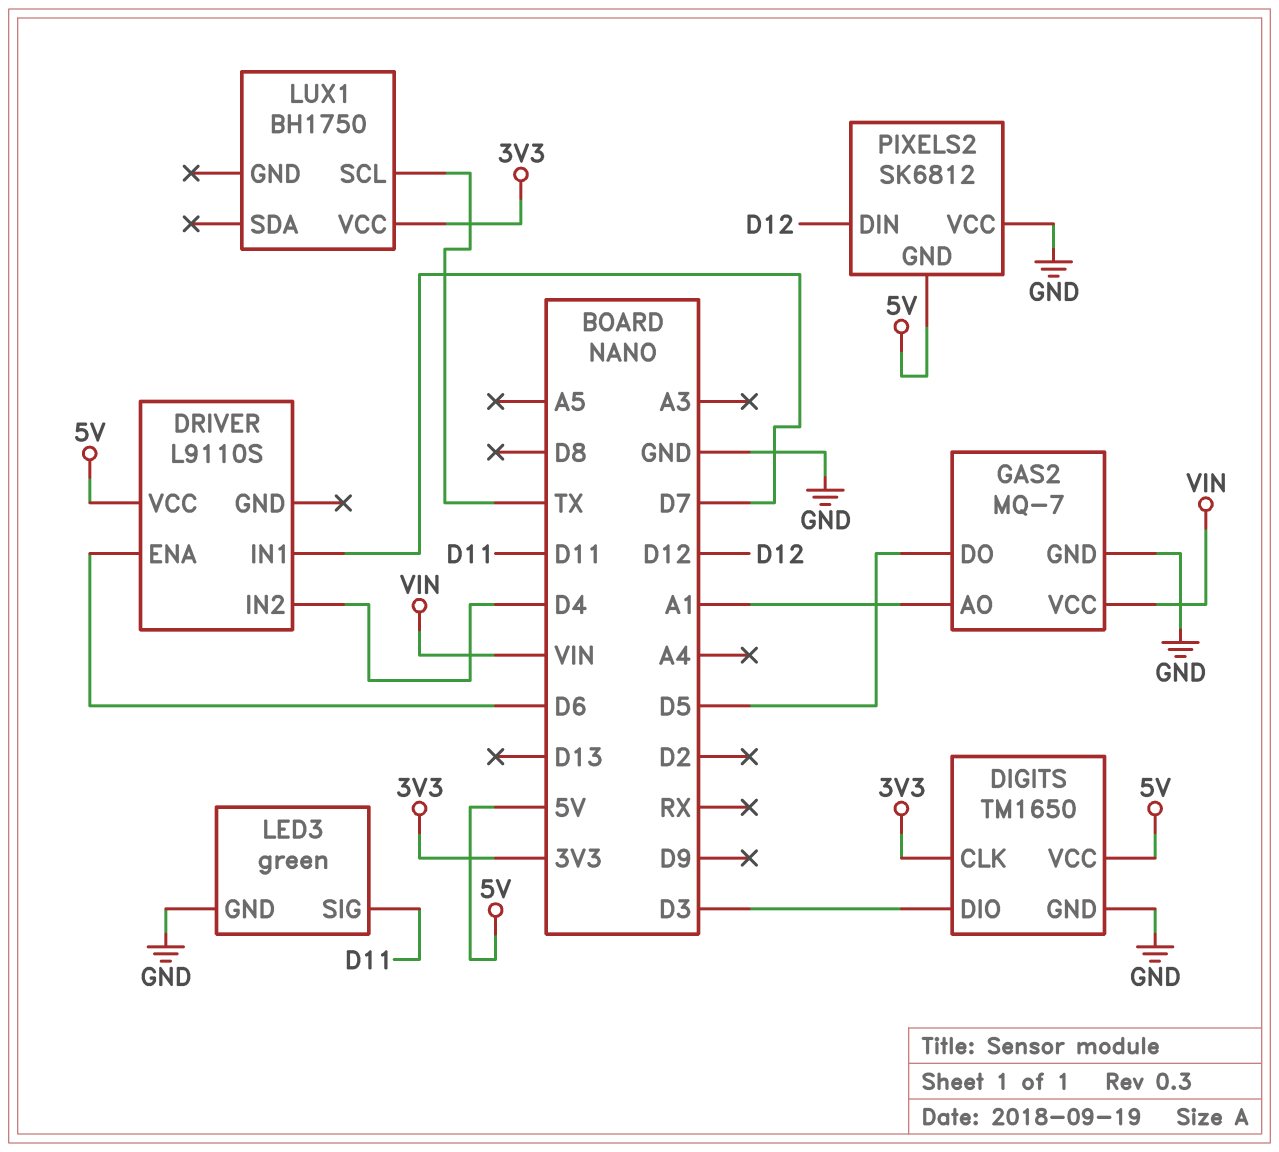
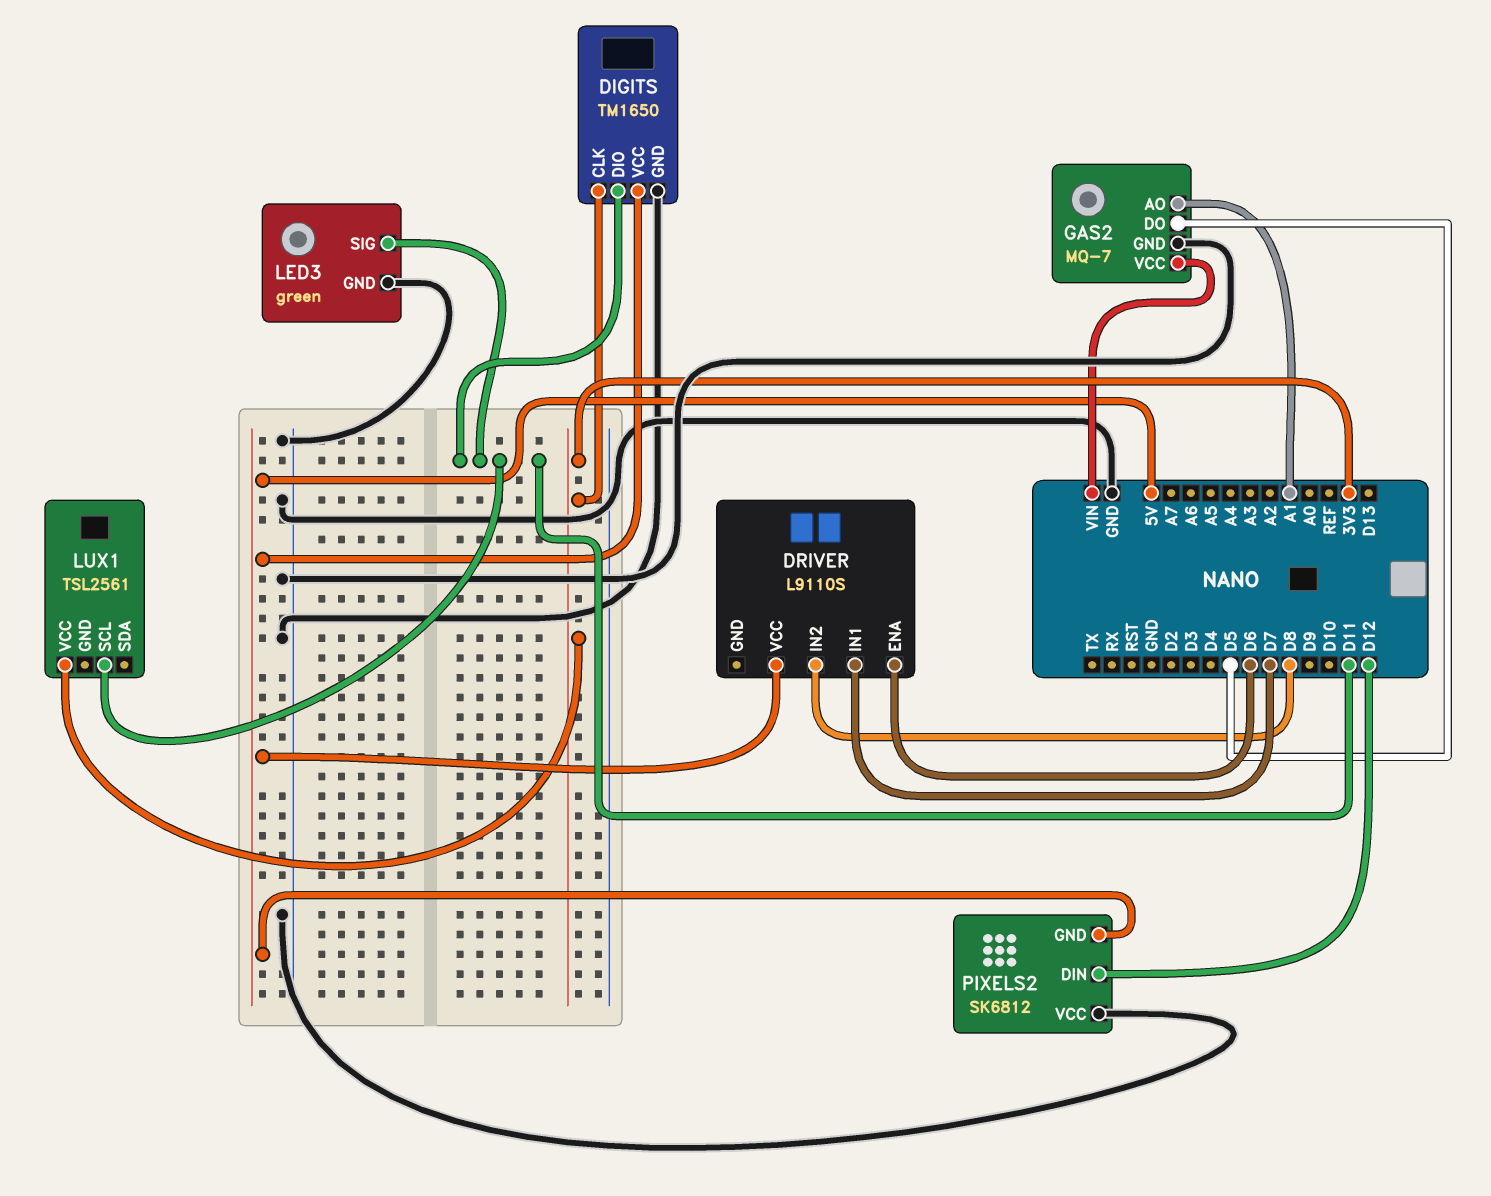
DIGITS pin DIO: D3 -> D11
DRIVER pin IN2: D4 -> D8
LUX1: BH1750 -> TSL2561
LUX1 pin SCL: TX -> D11

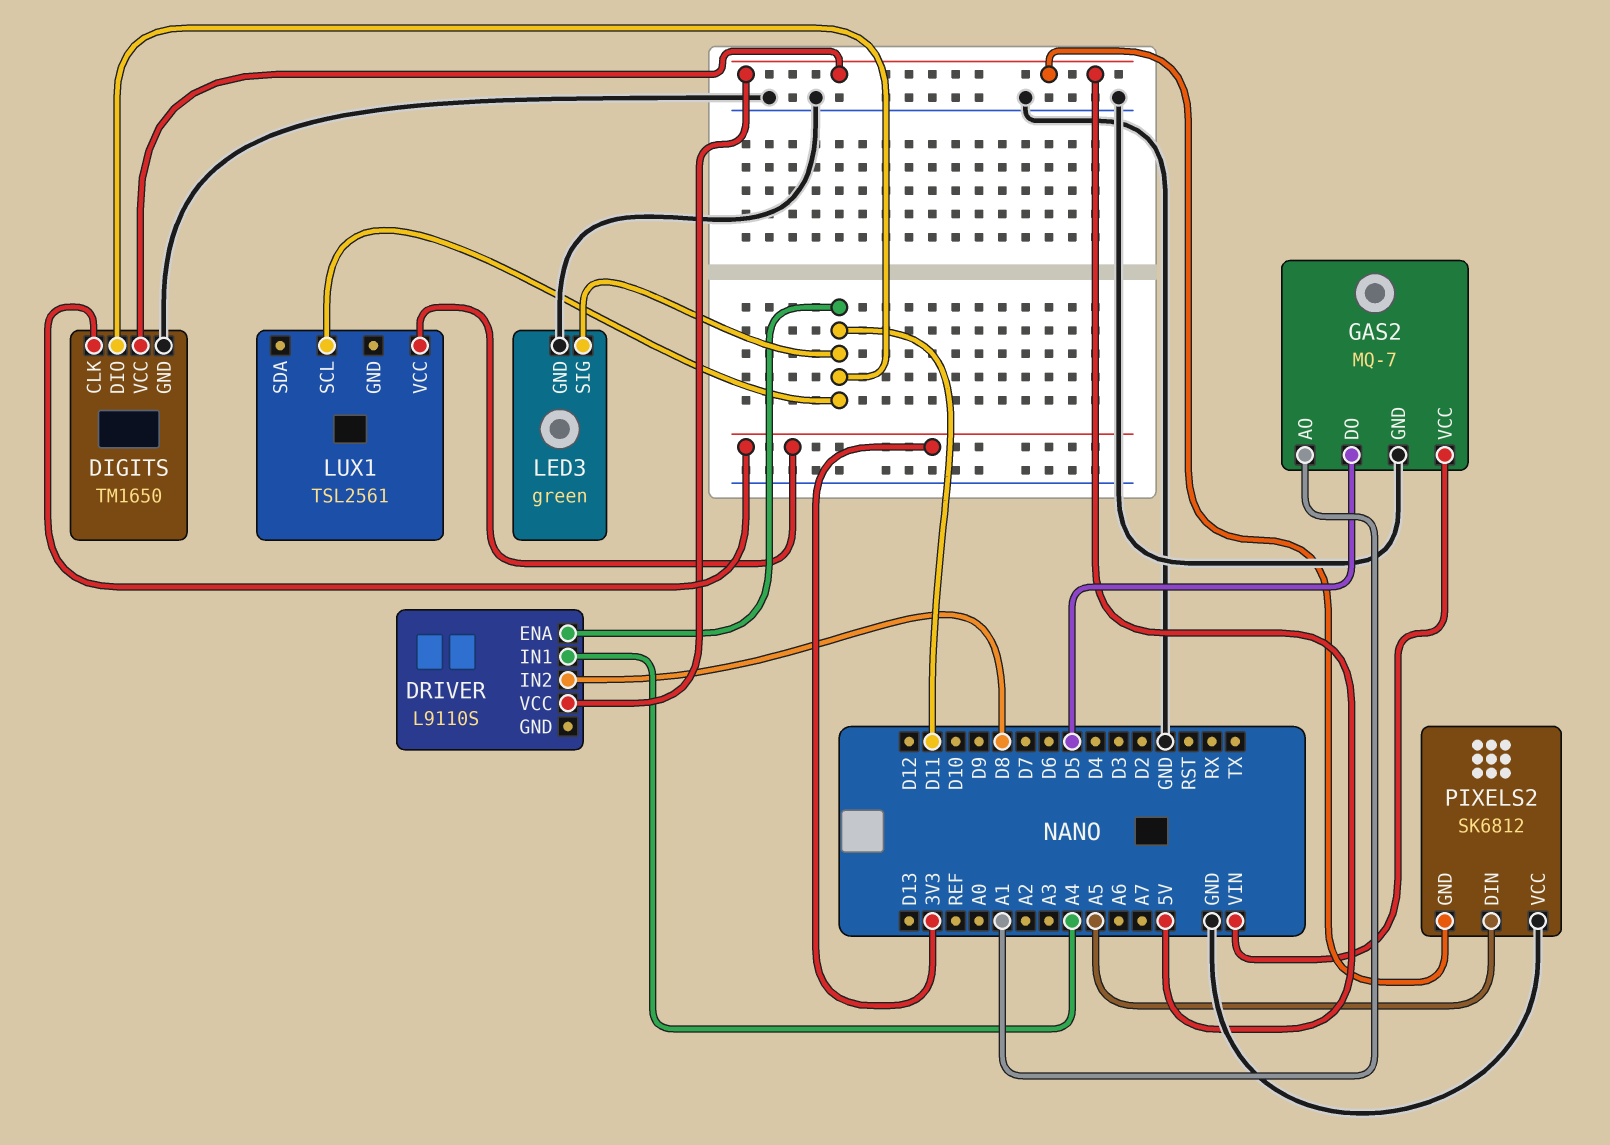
DRIVER pin ENA: D6 -> D11
DRIVER pin IN1: D7 -> A4
PIXELS2 pin DIN: D12 -> A5

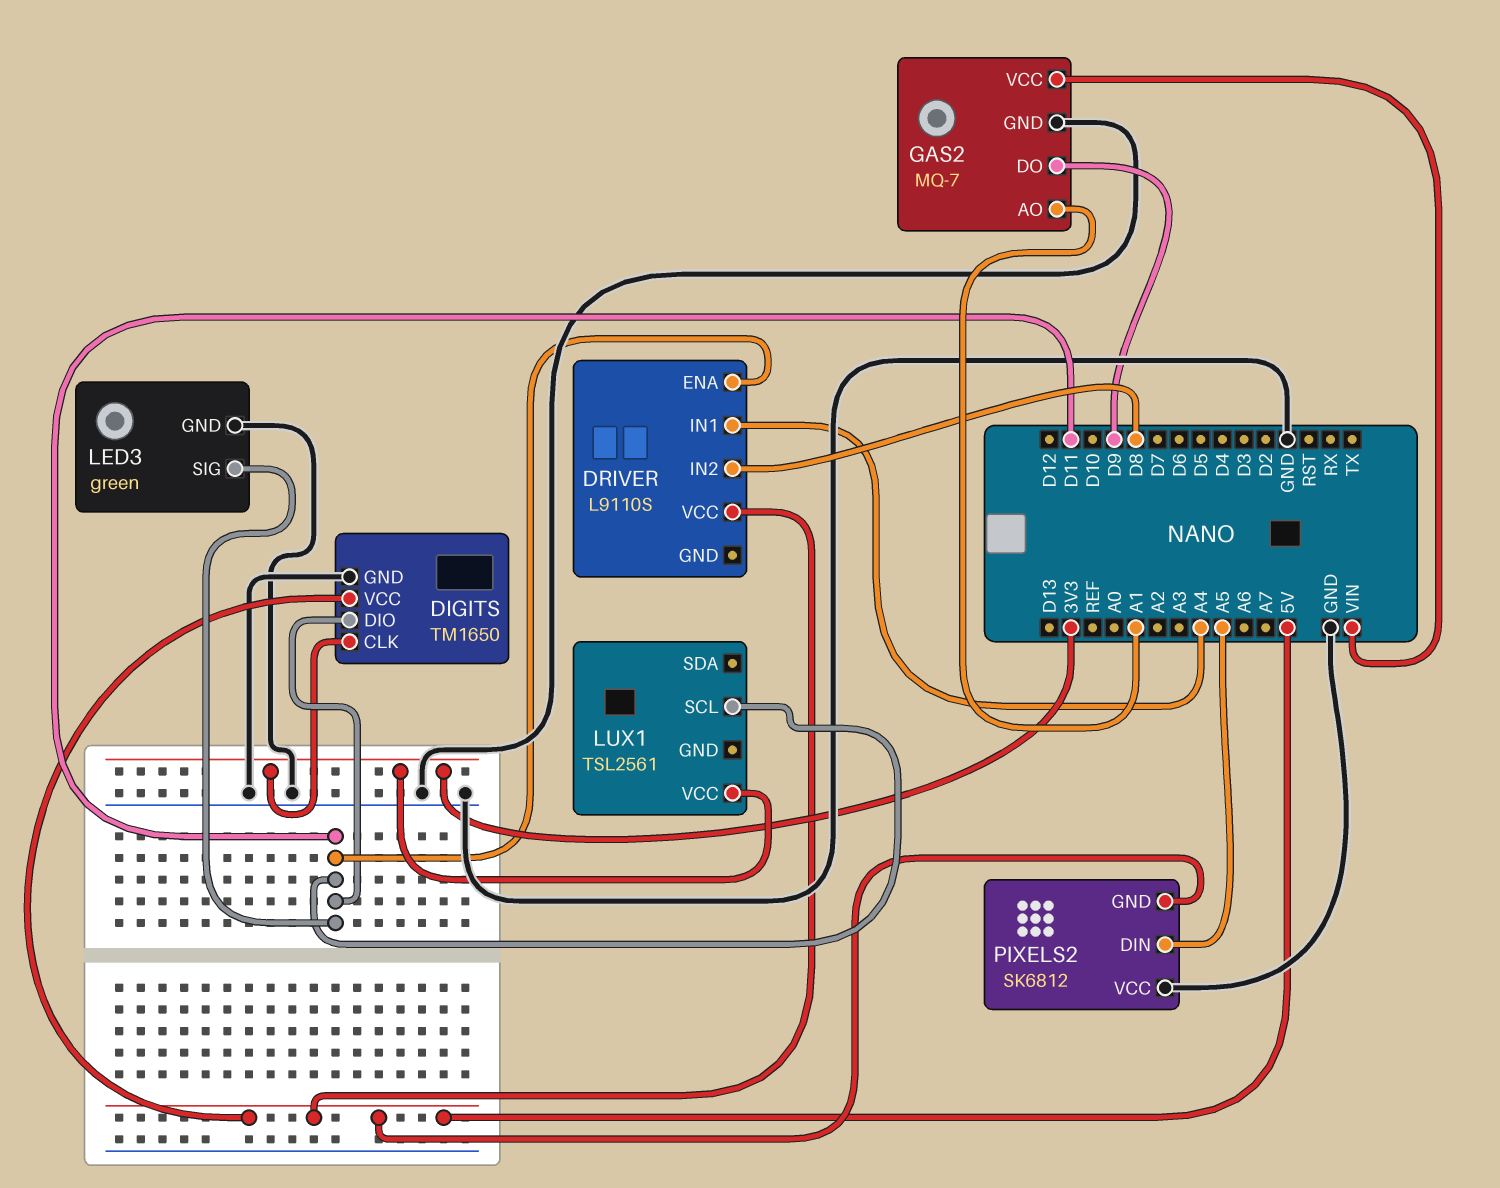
GAS2 pin DO: D5 -> D9

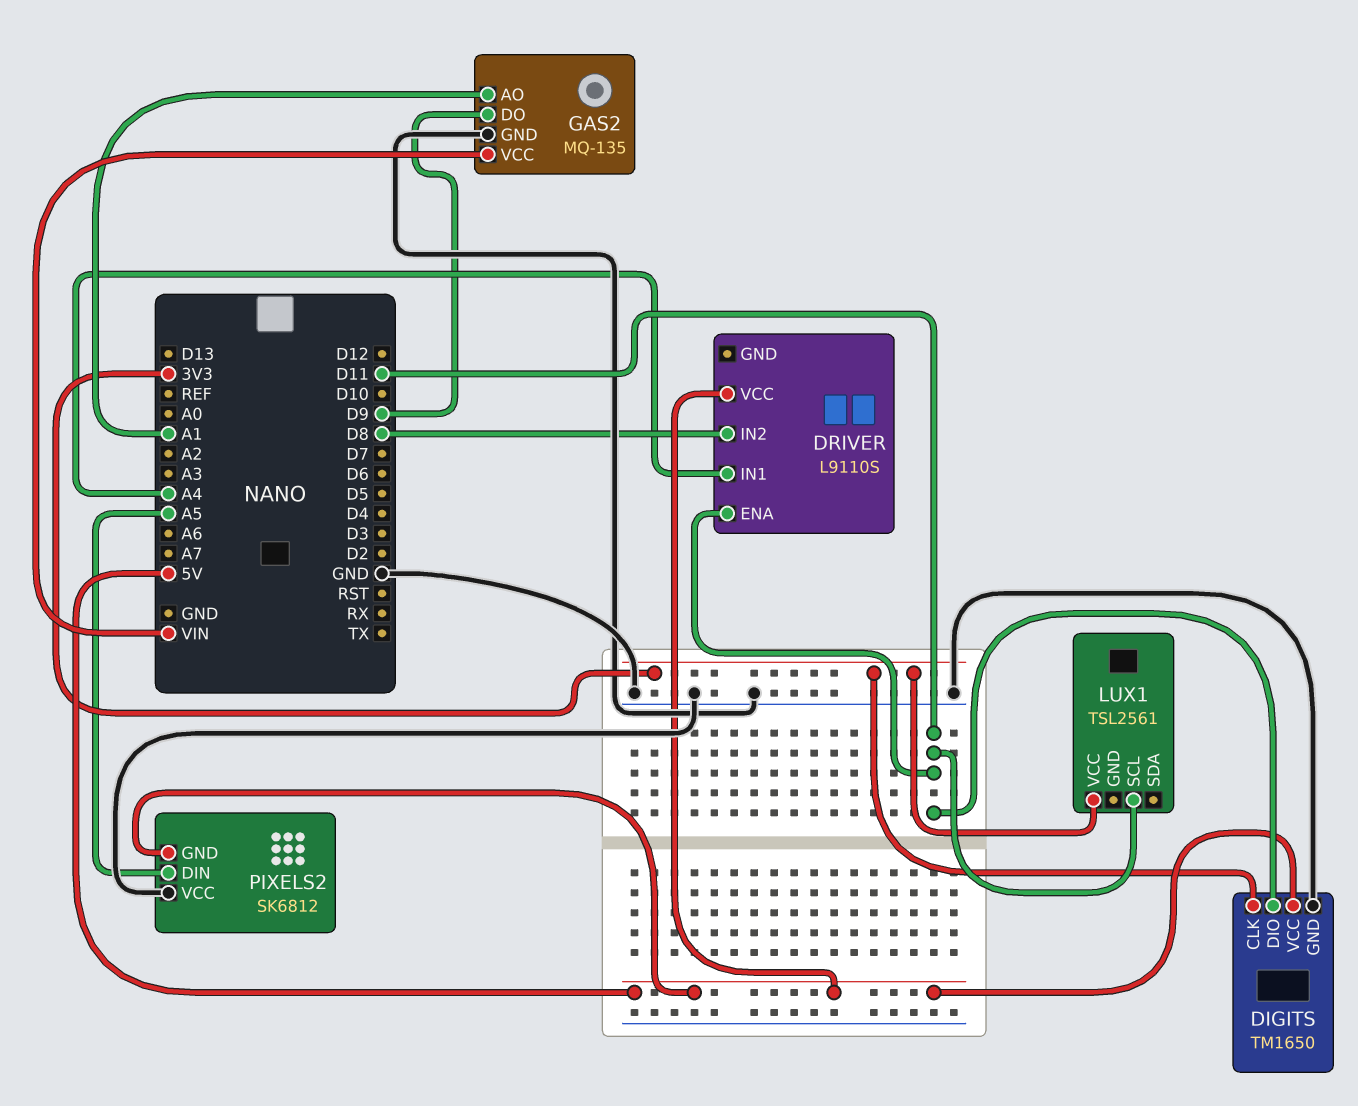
GAS2: MQ-7 -> MQ-135
LED3: green -> none
LED3 pin GND: GND -> none
LED3 pin SIG: D11 -> none

